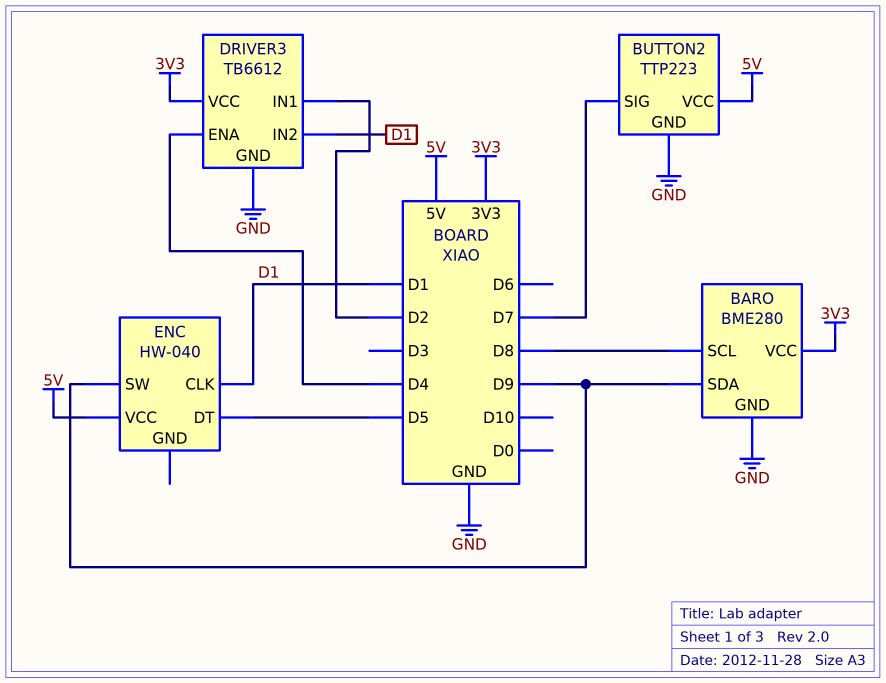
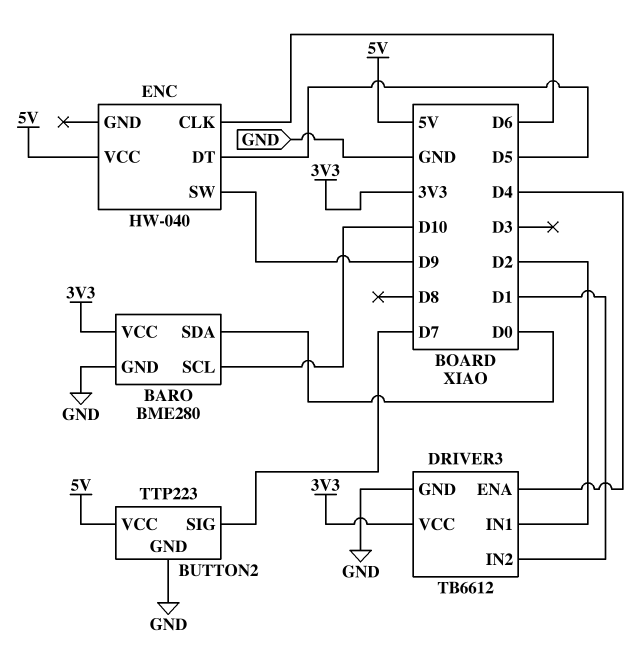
BARO pin SCL: D8 -> D10
BARO pin SDA: D9 -> D0
ENC pin CLK: D1 -> D6

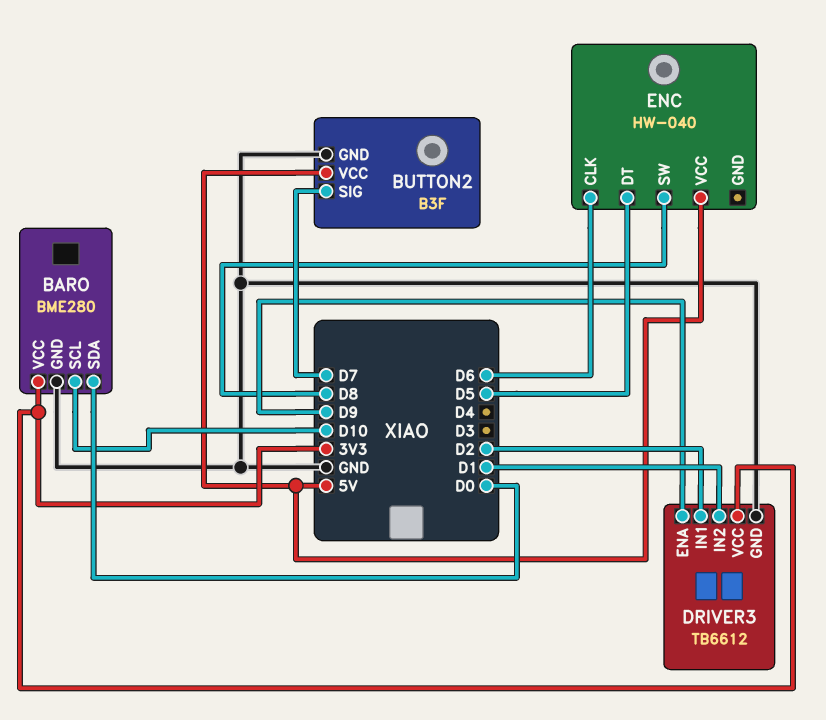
BUTTON2: TTP223 -> B3F
DRIVER3 pin ENA: D4 -> D9
ENC pin SW: D9 -> D8

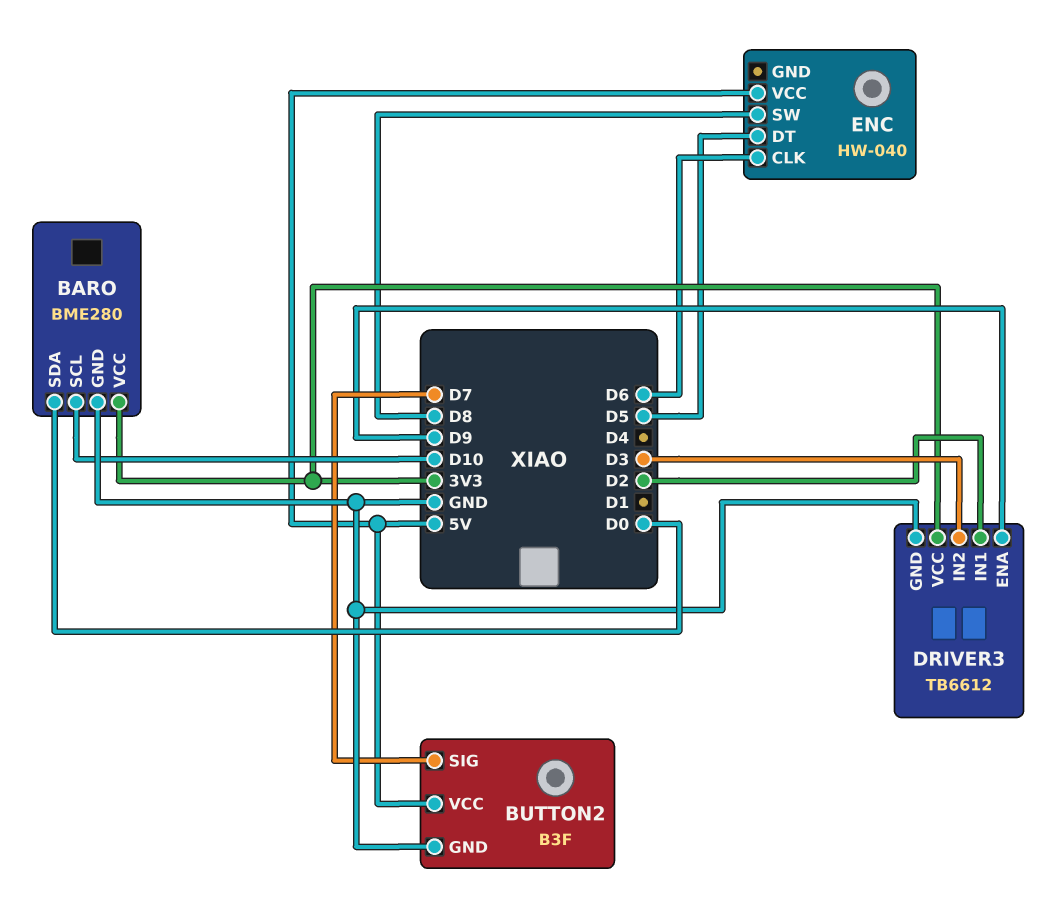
DRIVER3 pin IN2: D1 -> D3

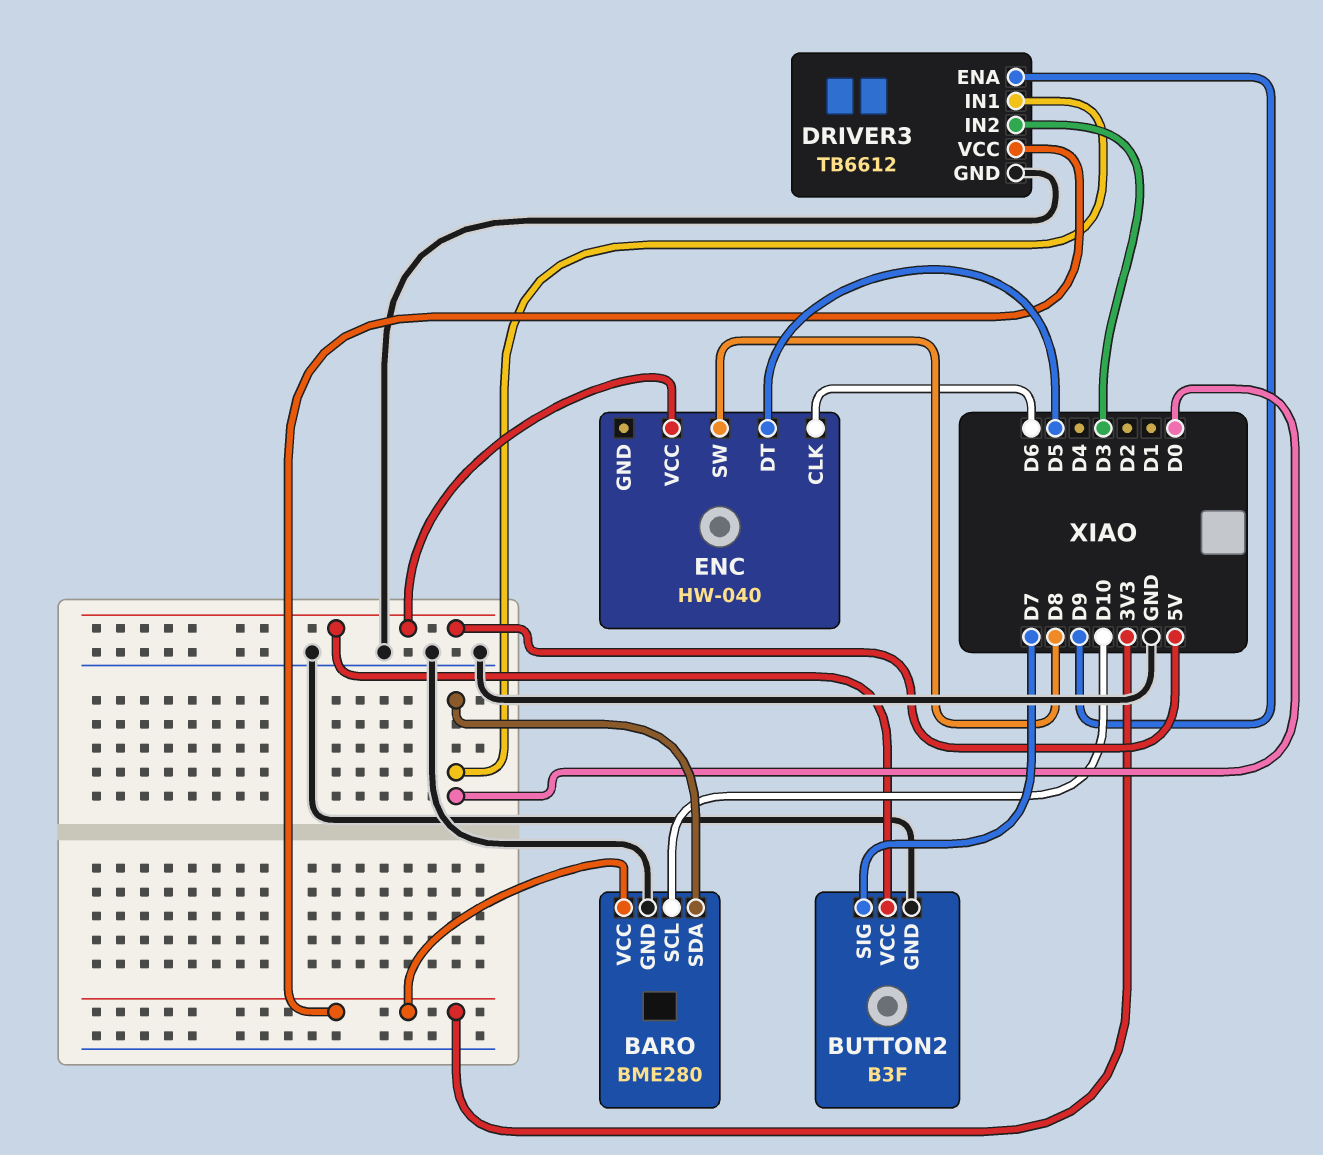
DRIVER3 pin IN1: D2 -> D0

